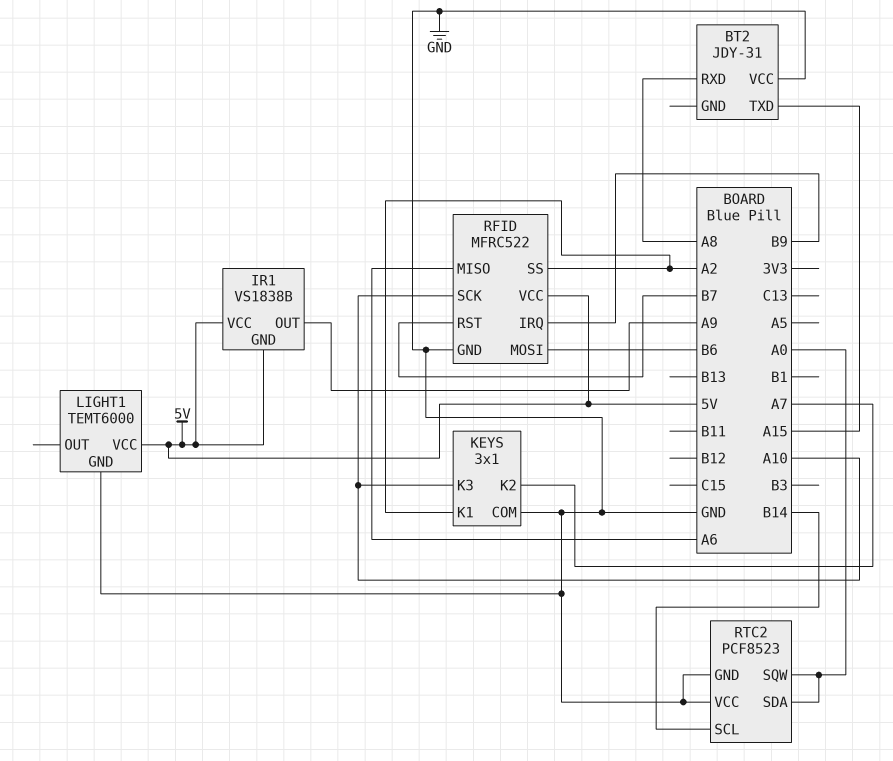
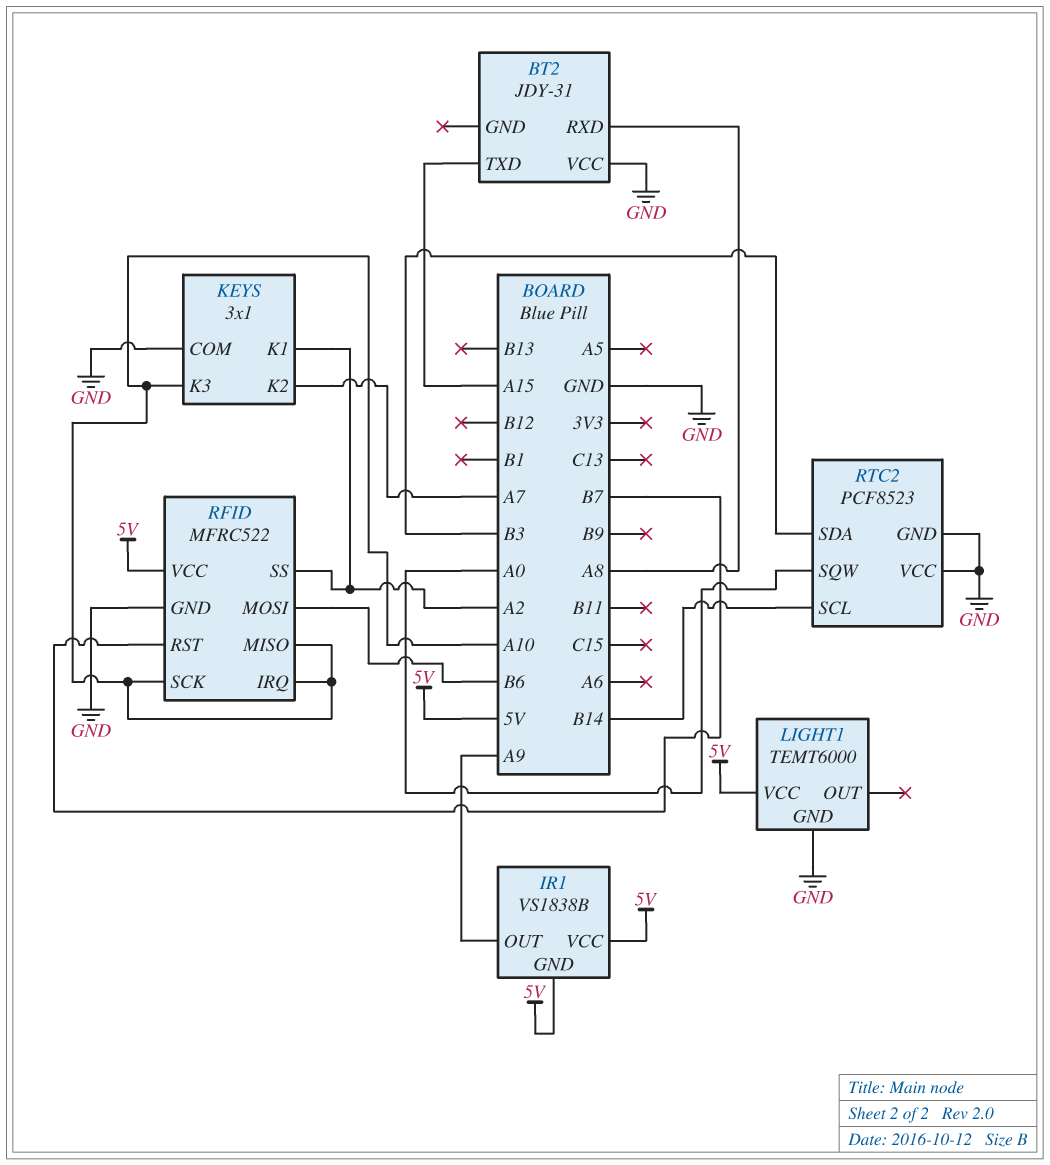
RFID pin IRQ: B9 -> A10
RFID pin MISO: A6 -> A10
RTC2 pin SDA: A0 -> B3

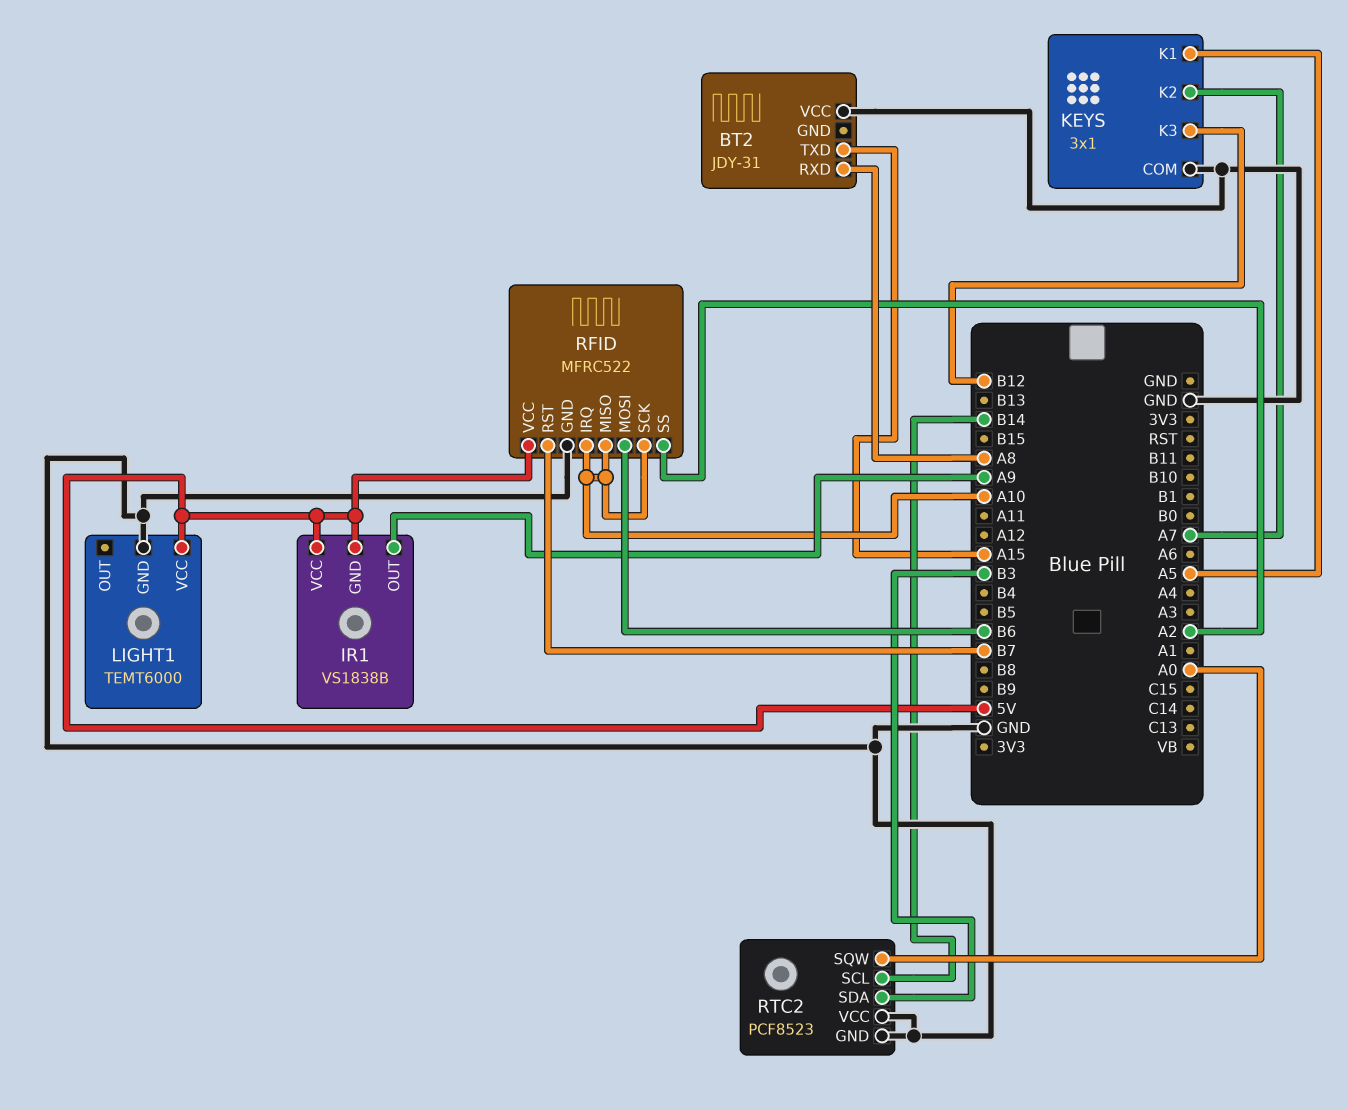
KEYS pin K1: A2 -> A5
KEYS pin K3: A10 -> B12

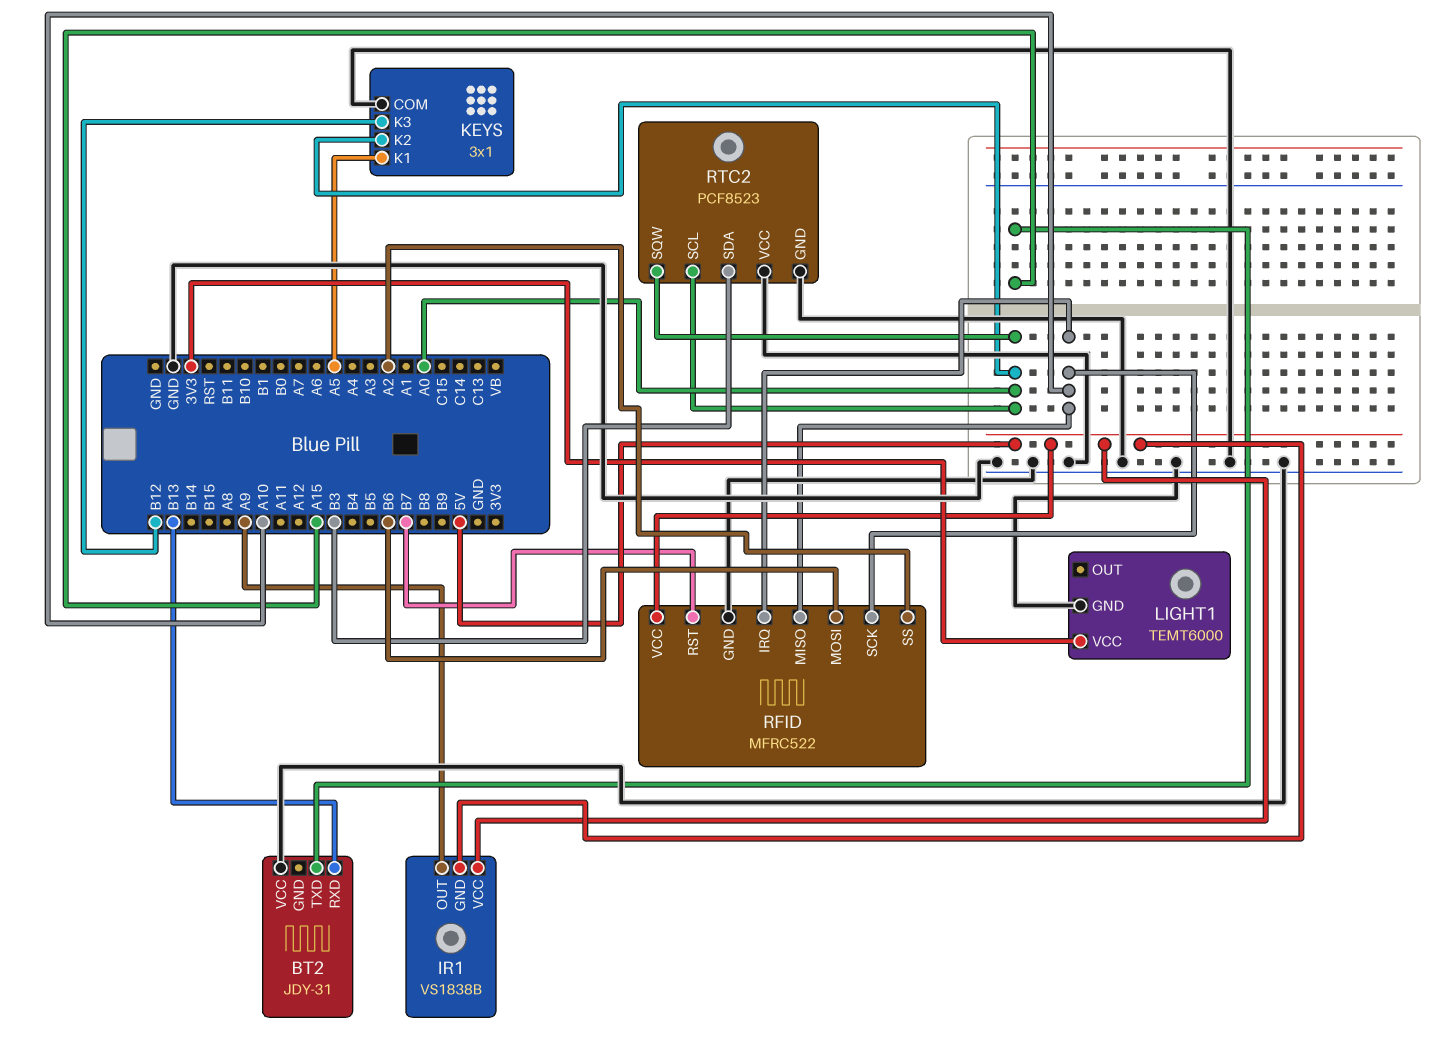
BT2 pin RXD: A8 -> B13
KEYS pin K2: A7 -> A0
LIGHT1 pin VCC: 5V -> 3V3
RTC2 pin SCL: B14 -> A0

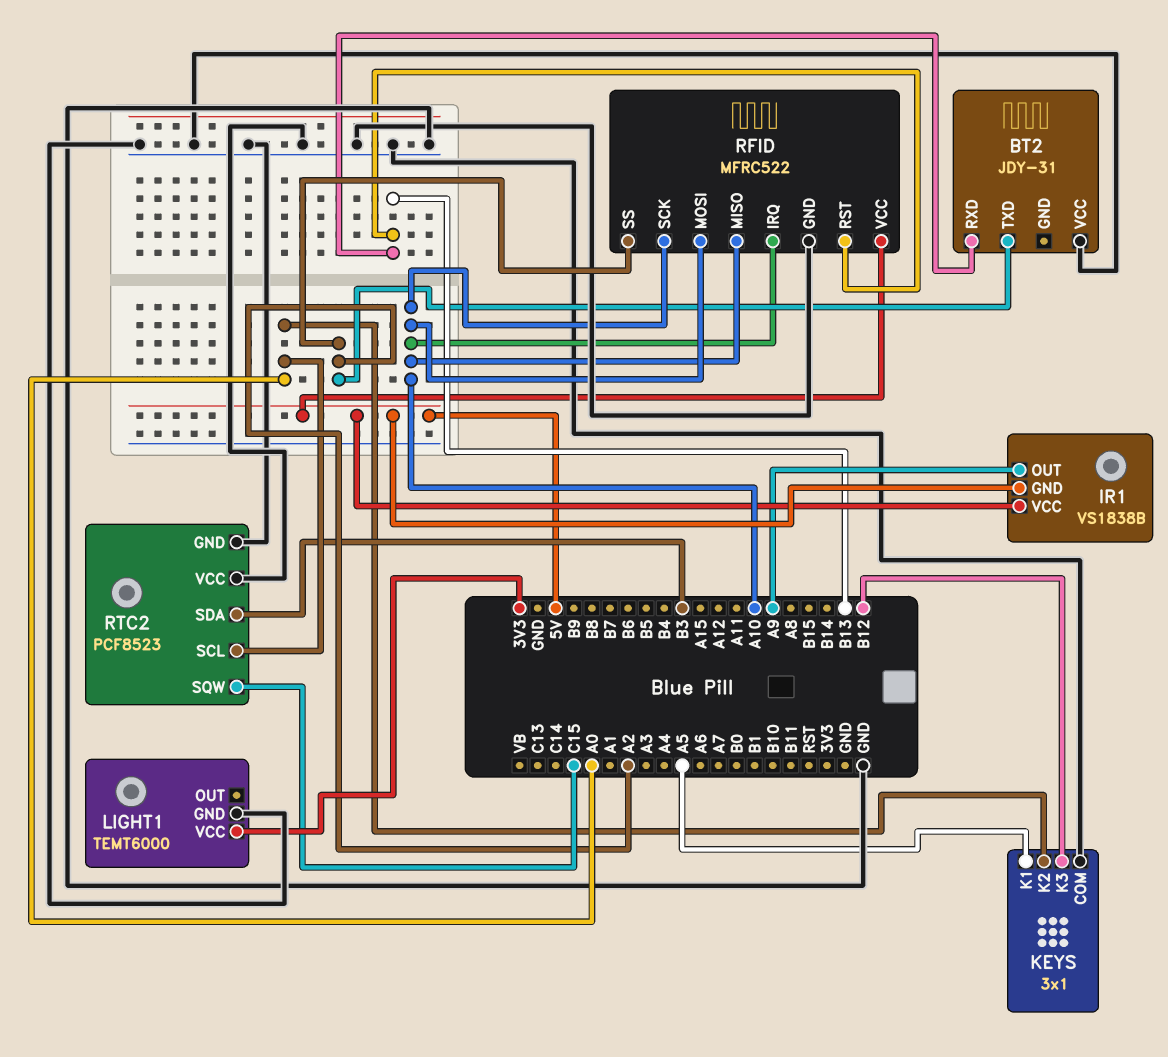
BT2 pin TXD: A15 -> A2
RFID pin MOSI: B6 -> A10
RFID pin RST: B7 -> B13
RTC2 pin SQW: A0 -> C15

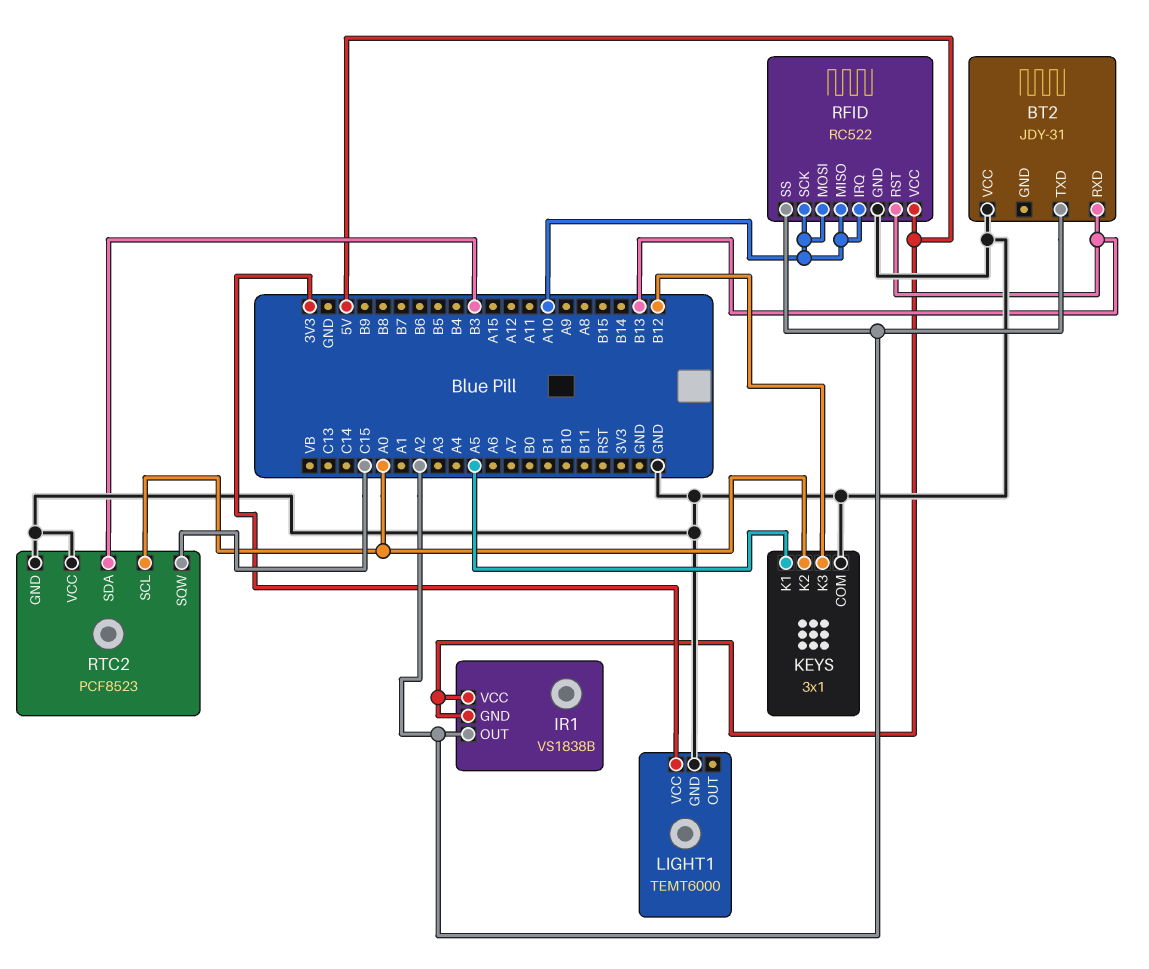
IR1 pin OUT: A9 -> A2
RFID: MFRC522 -> RC522

